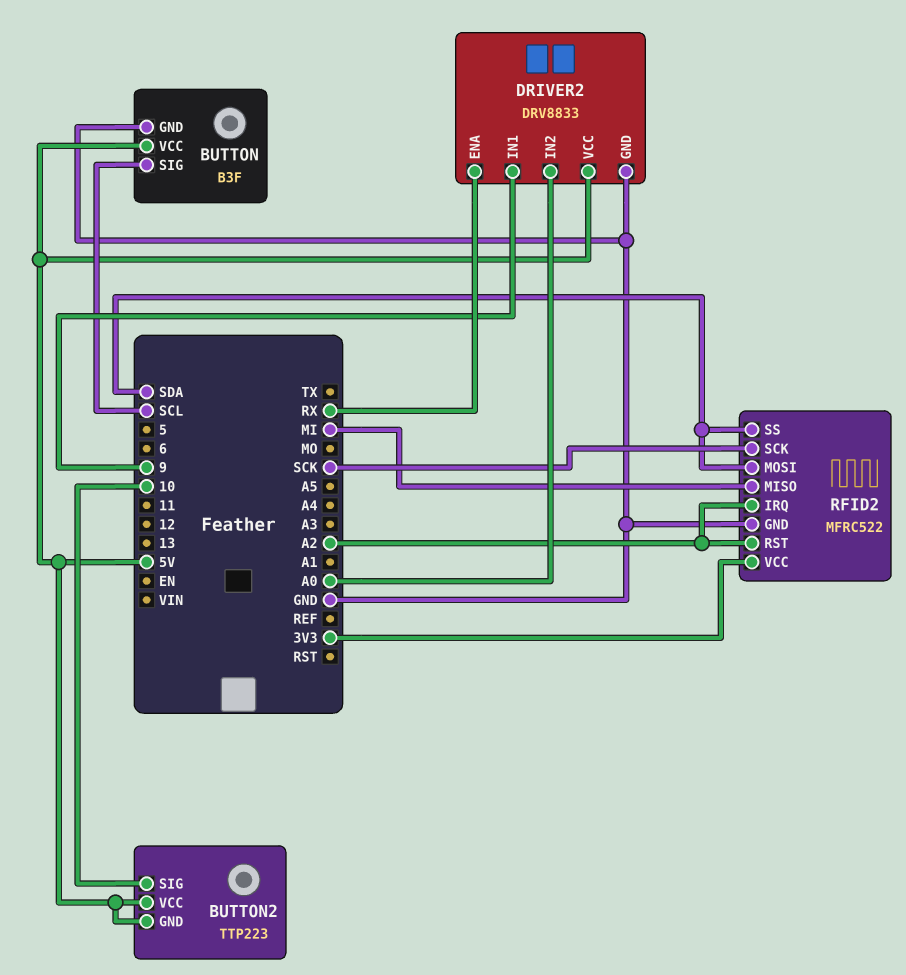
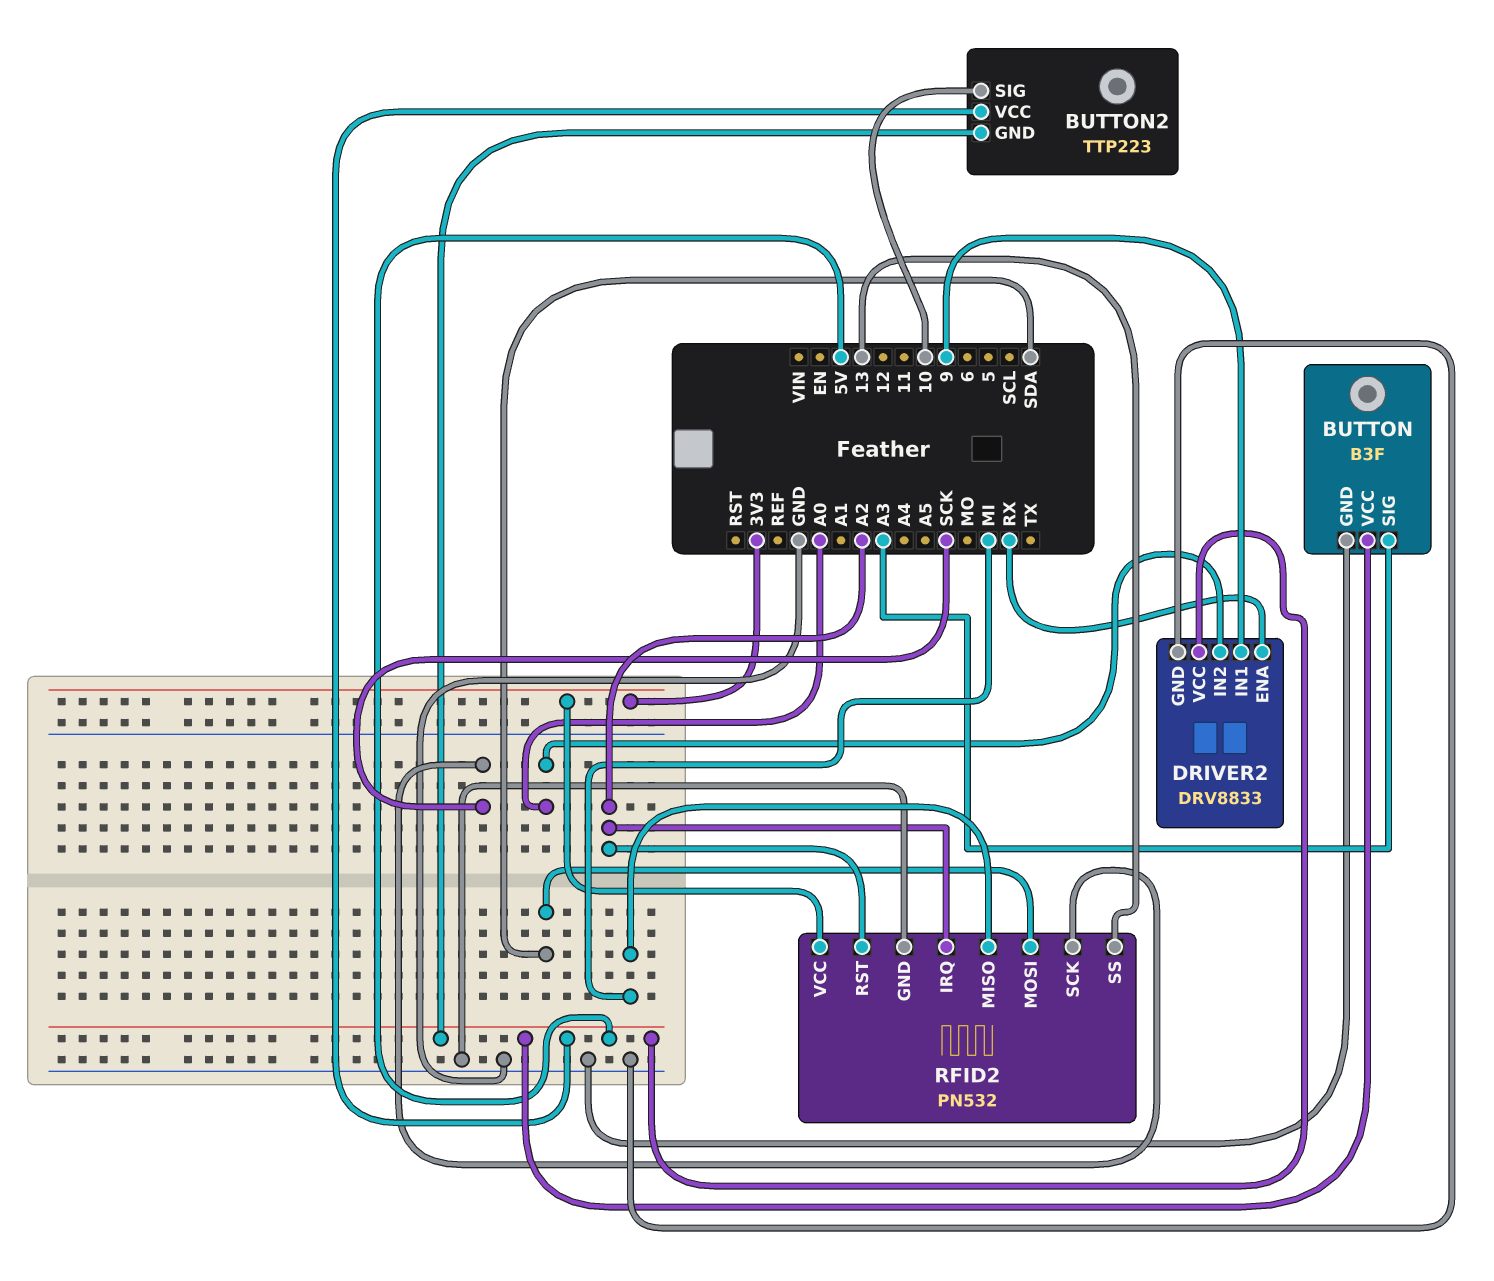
BUTTON pin SIG: SCL -> A3
RFID2: MFRC522 -> PN532
RFID2 pin SS: SDA -> 13

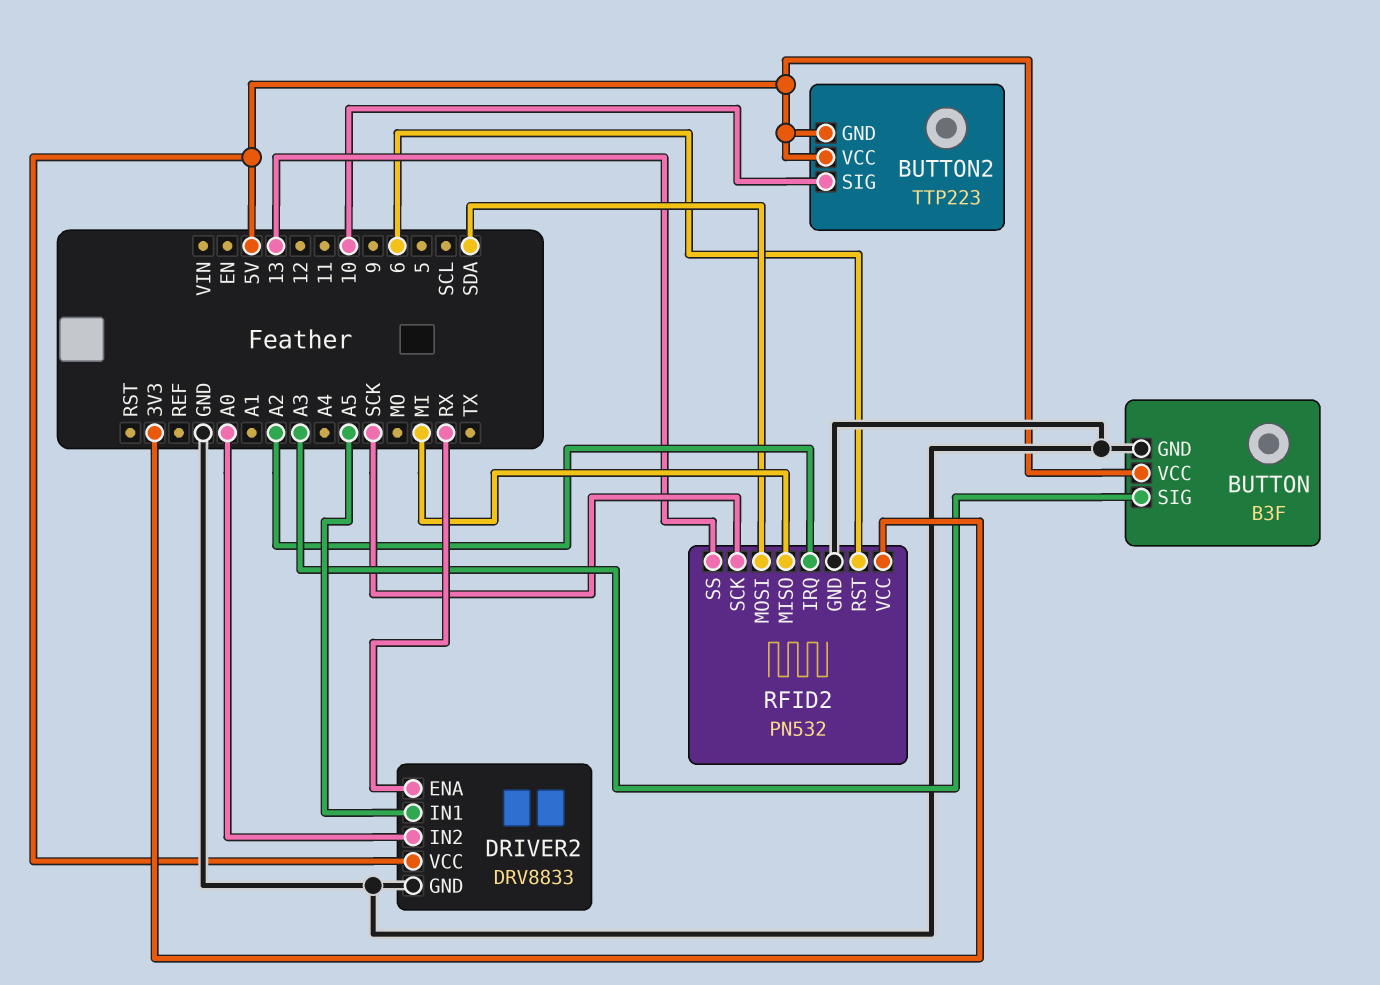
DRIVER2 pin IN1: 9 -> A5
RFID2 pin RST: A2 -> 6

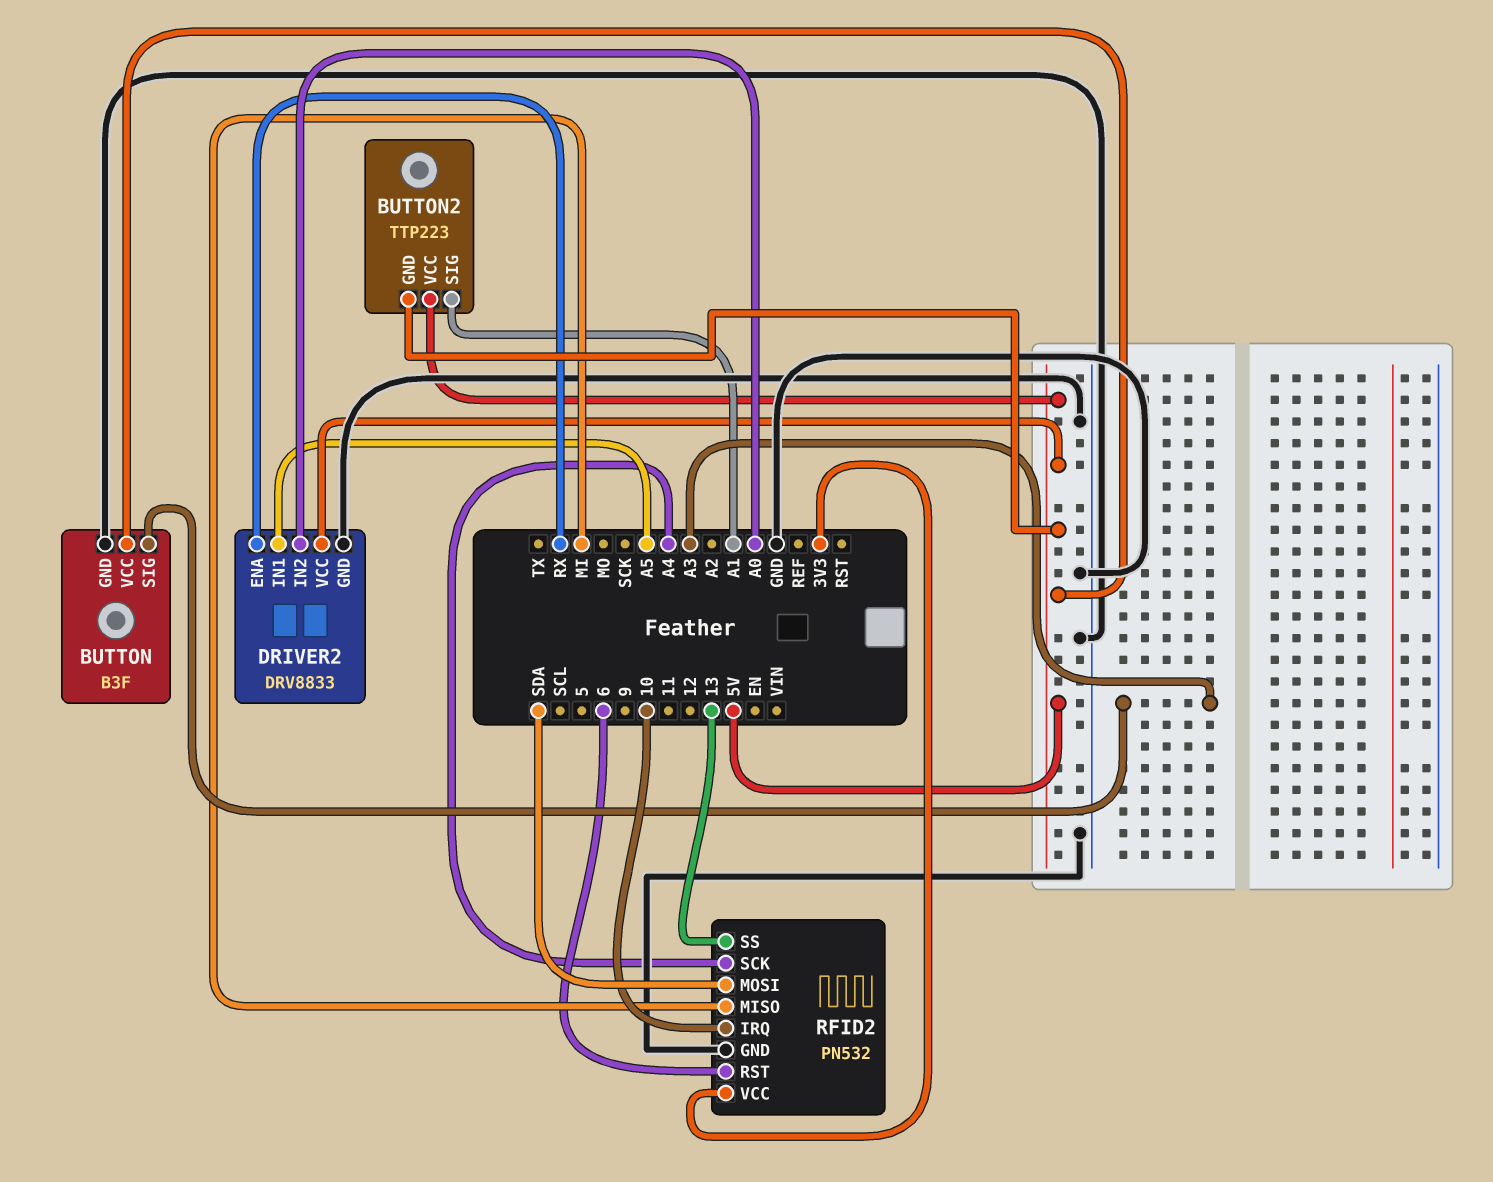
BUTTON2 pin SIG: 10 -> A1
RFID2 pin IRQ: A2 -> 10
RFID2 pin SCK: SCK -> A4

